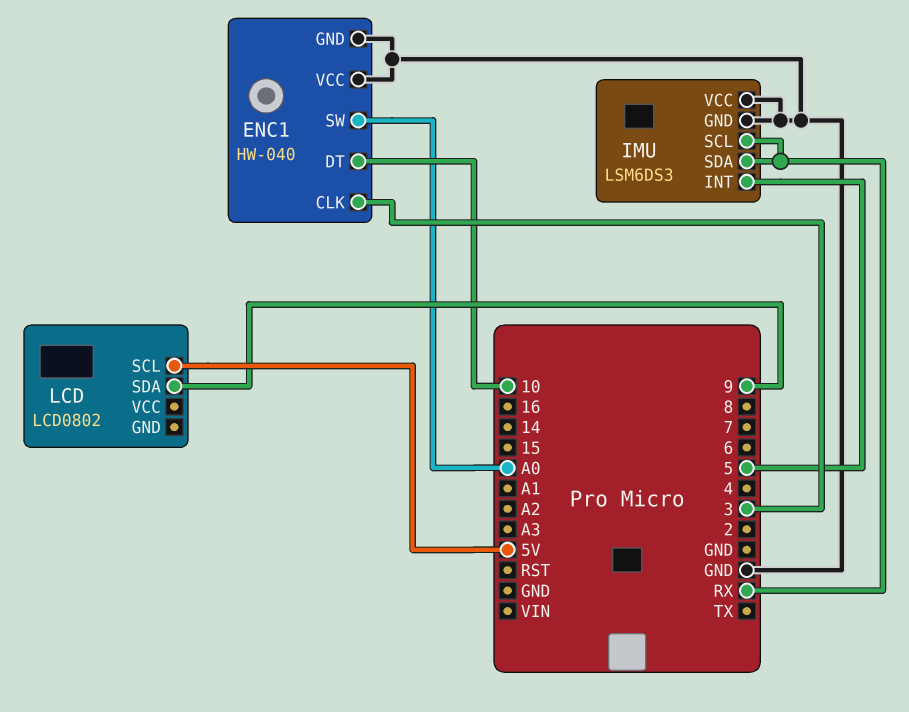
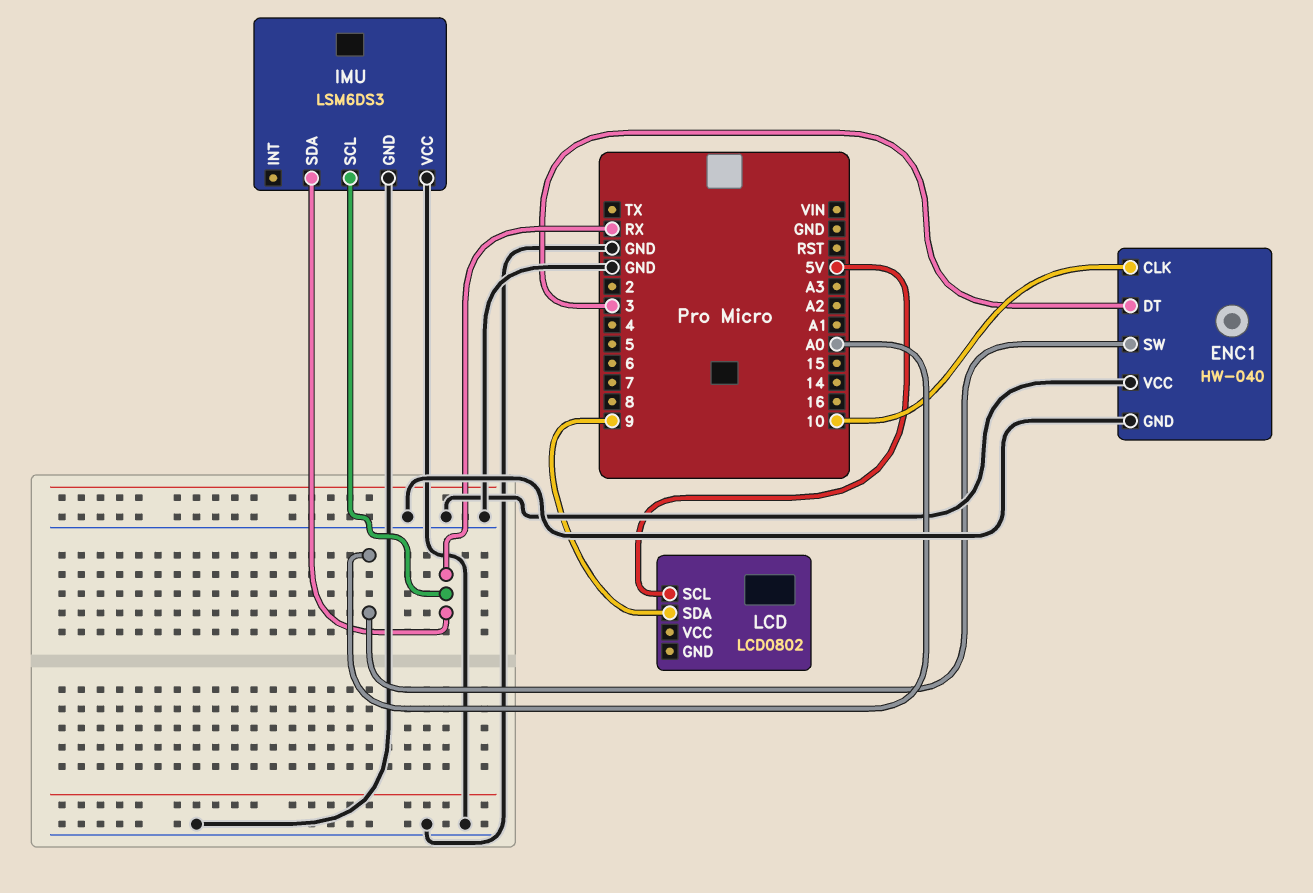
ENC1 pin CLK: 3 -> 10
ENC1 pin DT: 10 -> 3
IMU pin INT: 5 -> none

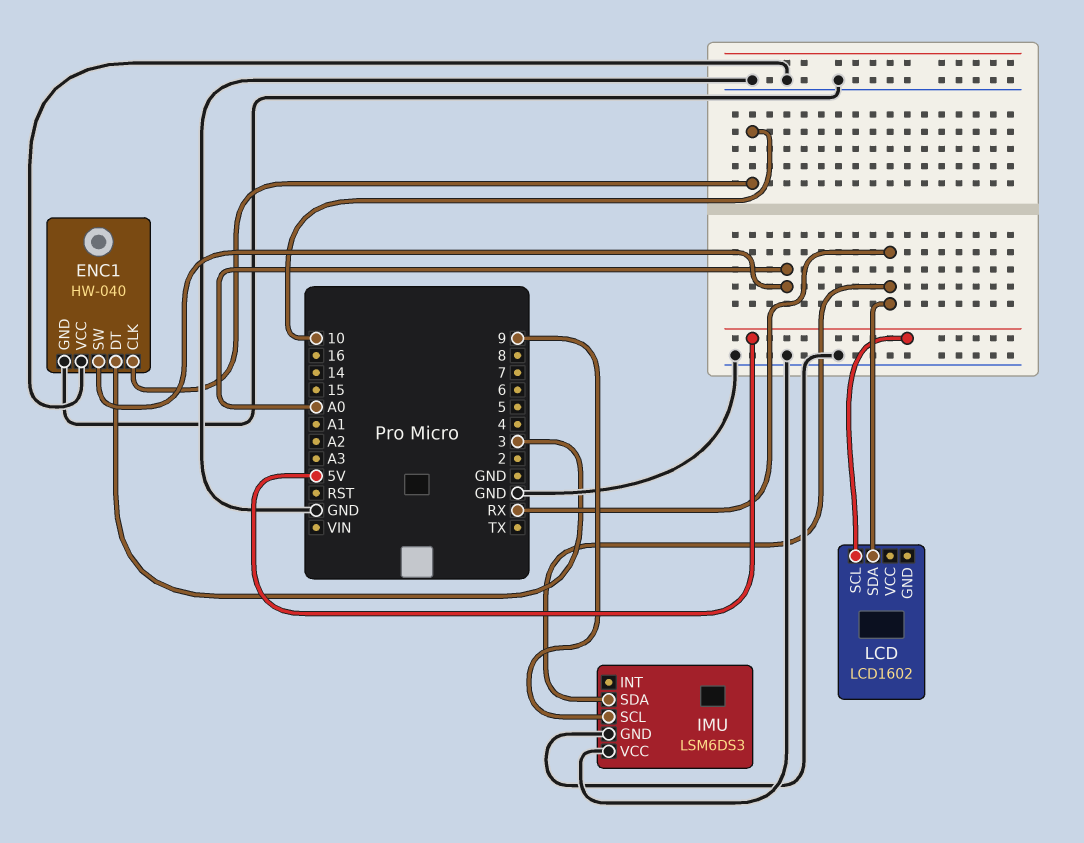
IMU pin SCL: RX -> 9
LCD: LCD0802 -> LCD1602
LCD pin SDA: 9 -> RX

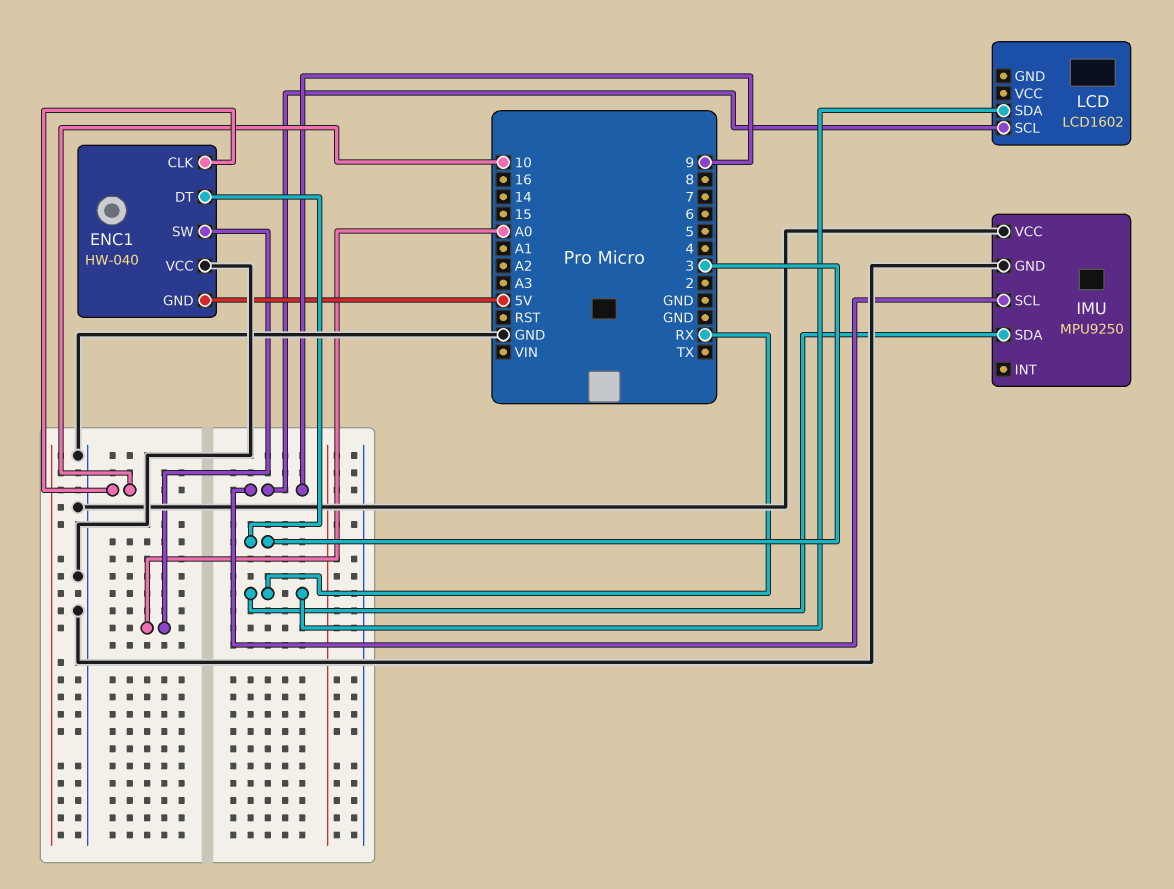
ENC1 pin GND: GND -> 5V
IMU: LSM6DS3 -> MPU9250
LCD pin SCL: 5V -> 9

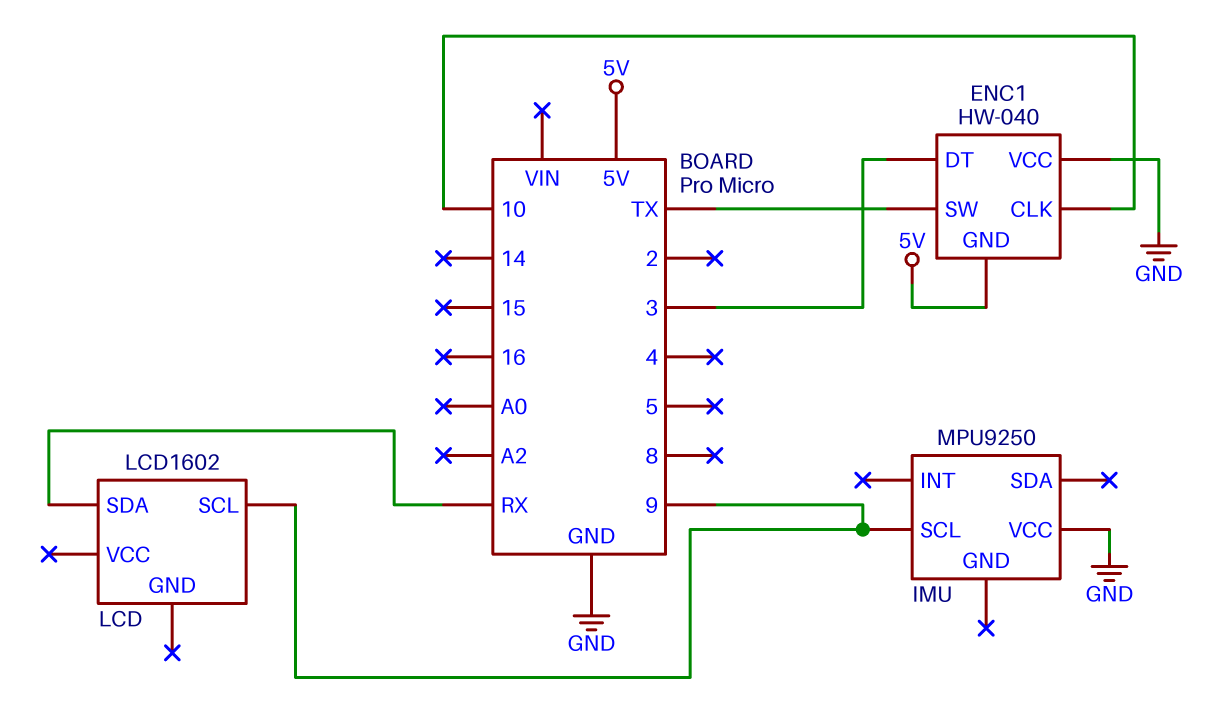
ENC1 pin SW: A0 -> TX
IMU pin GND: GND -> none
IMU pin SDA: RX -> none

